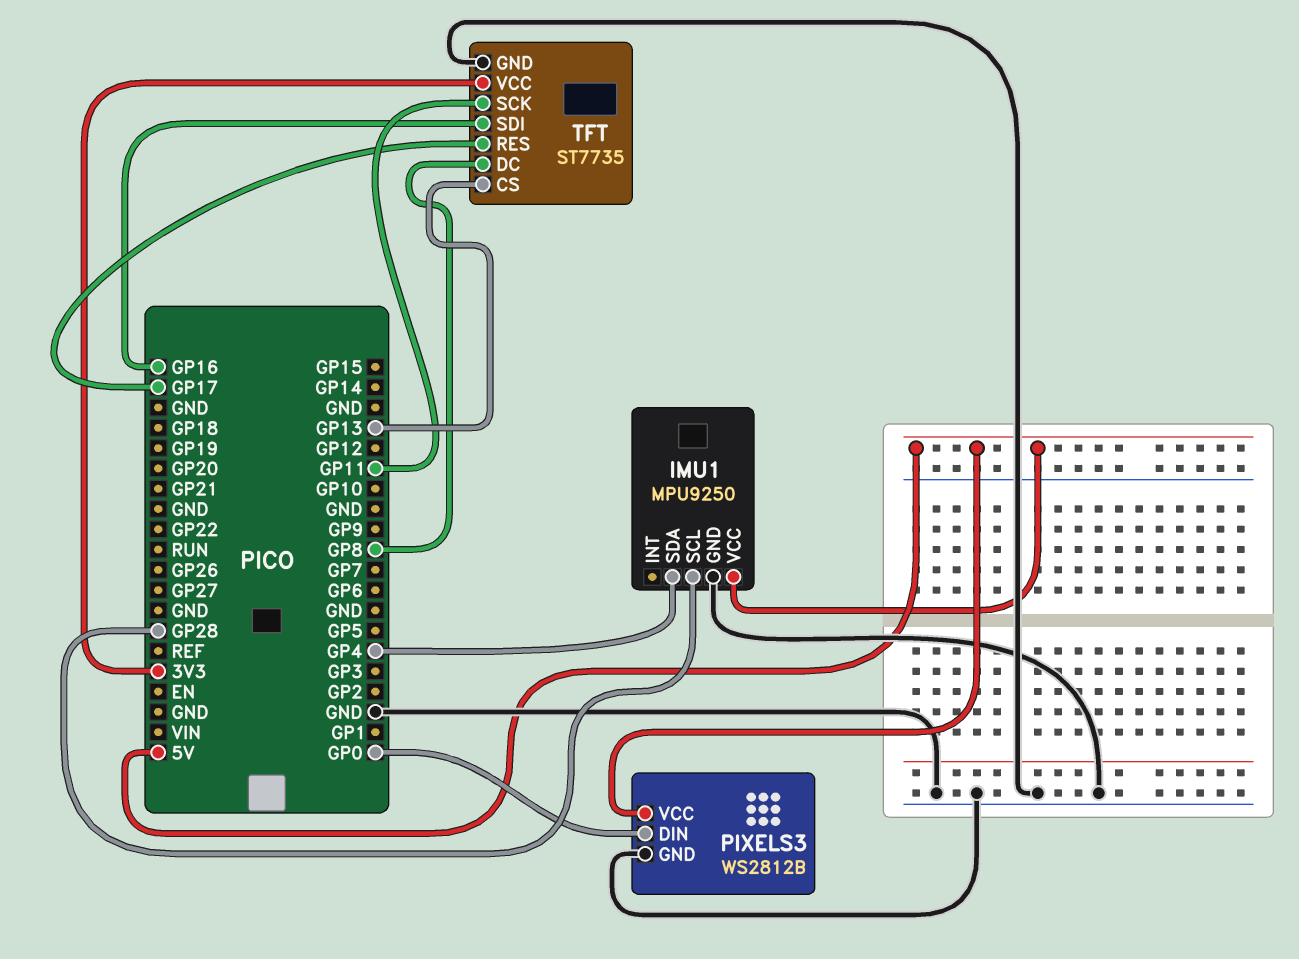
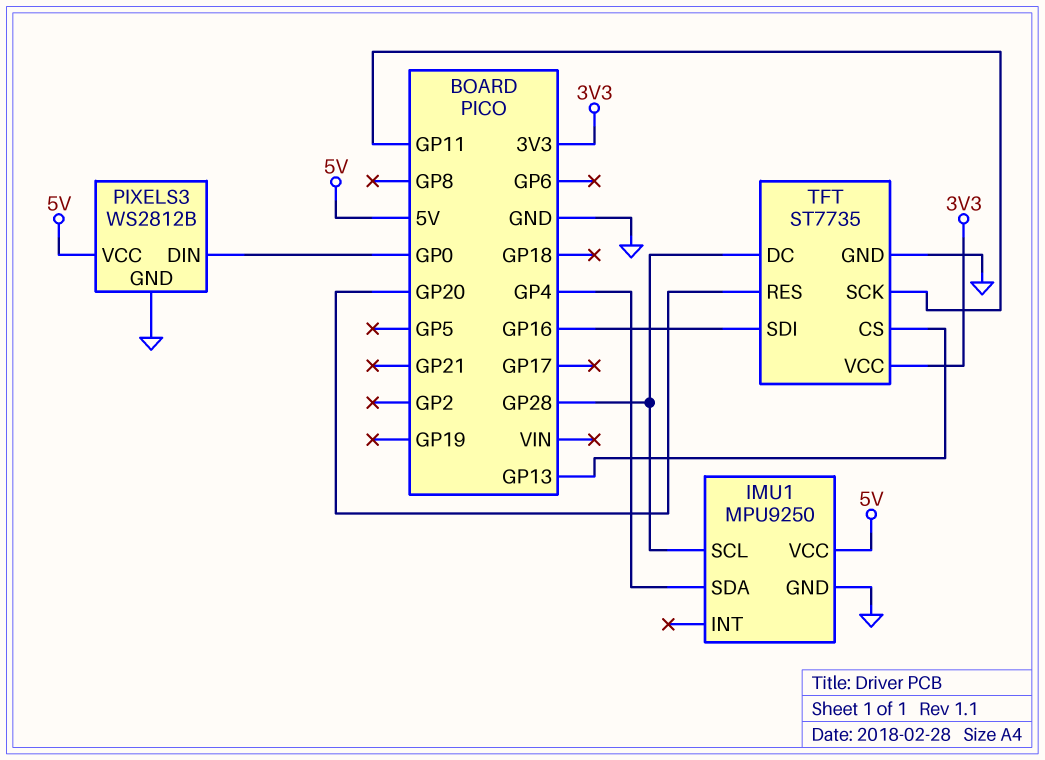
TFT pin DC: GP8 -> GP28
TFT pin RES: GP17 -> GP20

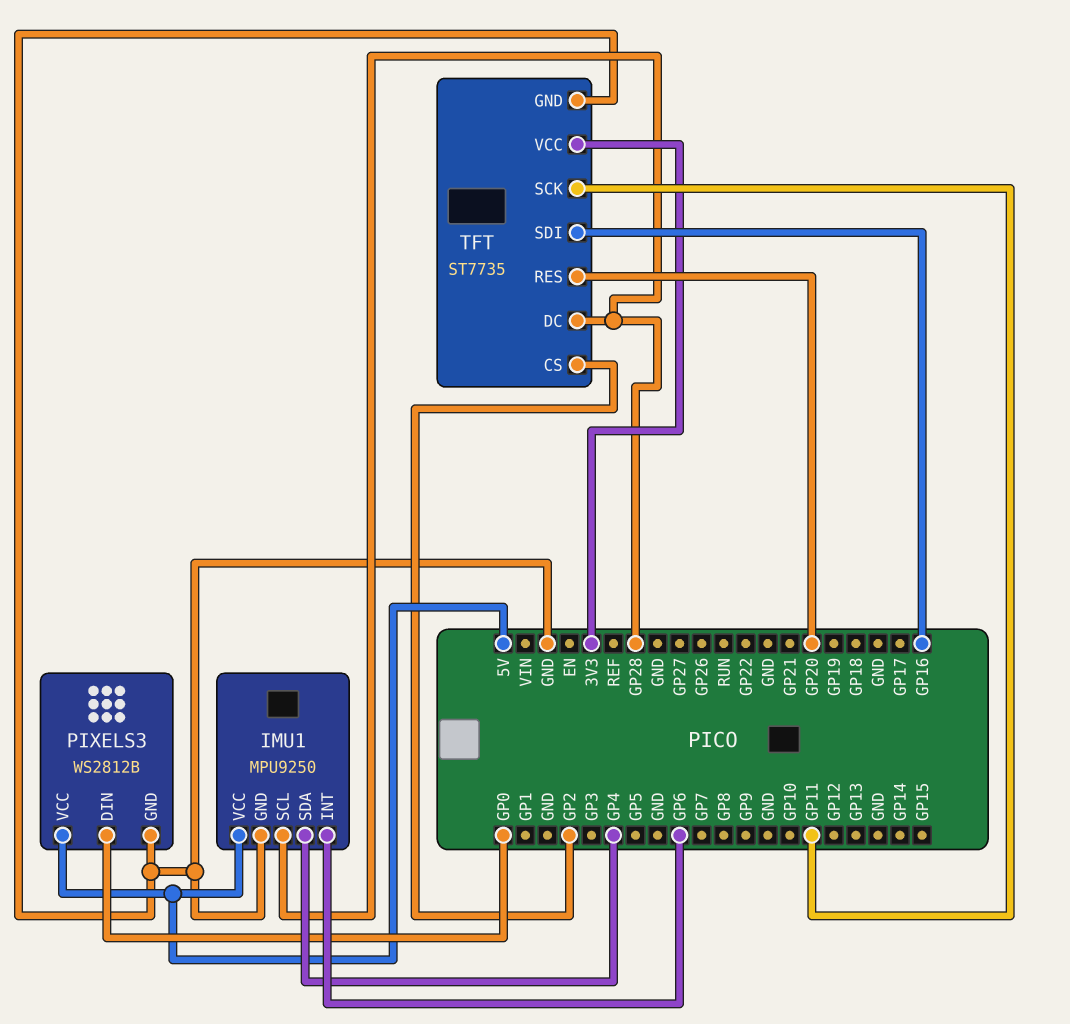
IMU1 pin INT: none -> GP6
TFT pin CS: GP13 -> GP2

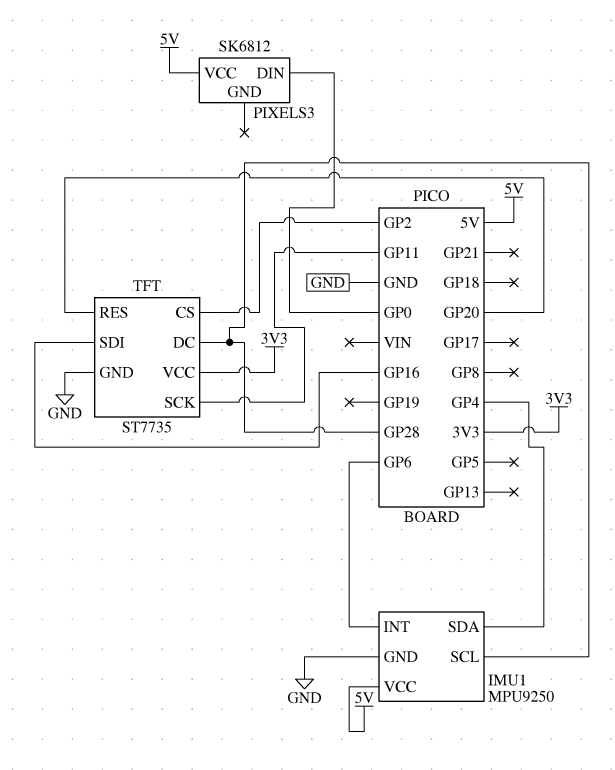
PIXELS3: WS2812B -> SK6812
PIXELS3 pin GND: GND -> none

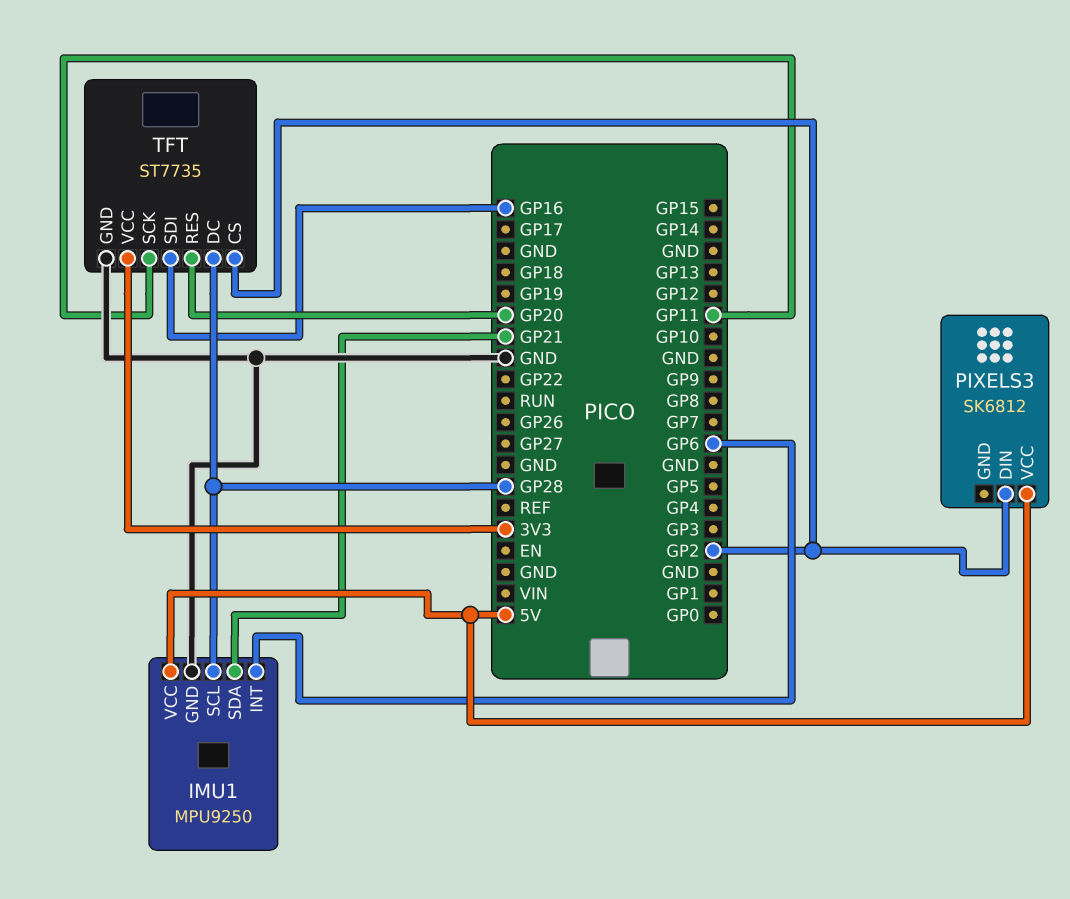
IMU1 pin SDA: GP4 -> GP21
PIXELS3 pin DIN: GP0 -> GP2

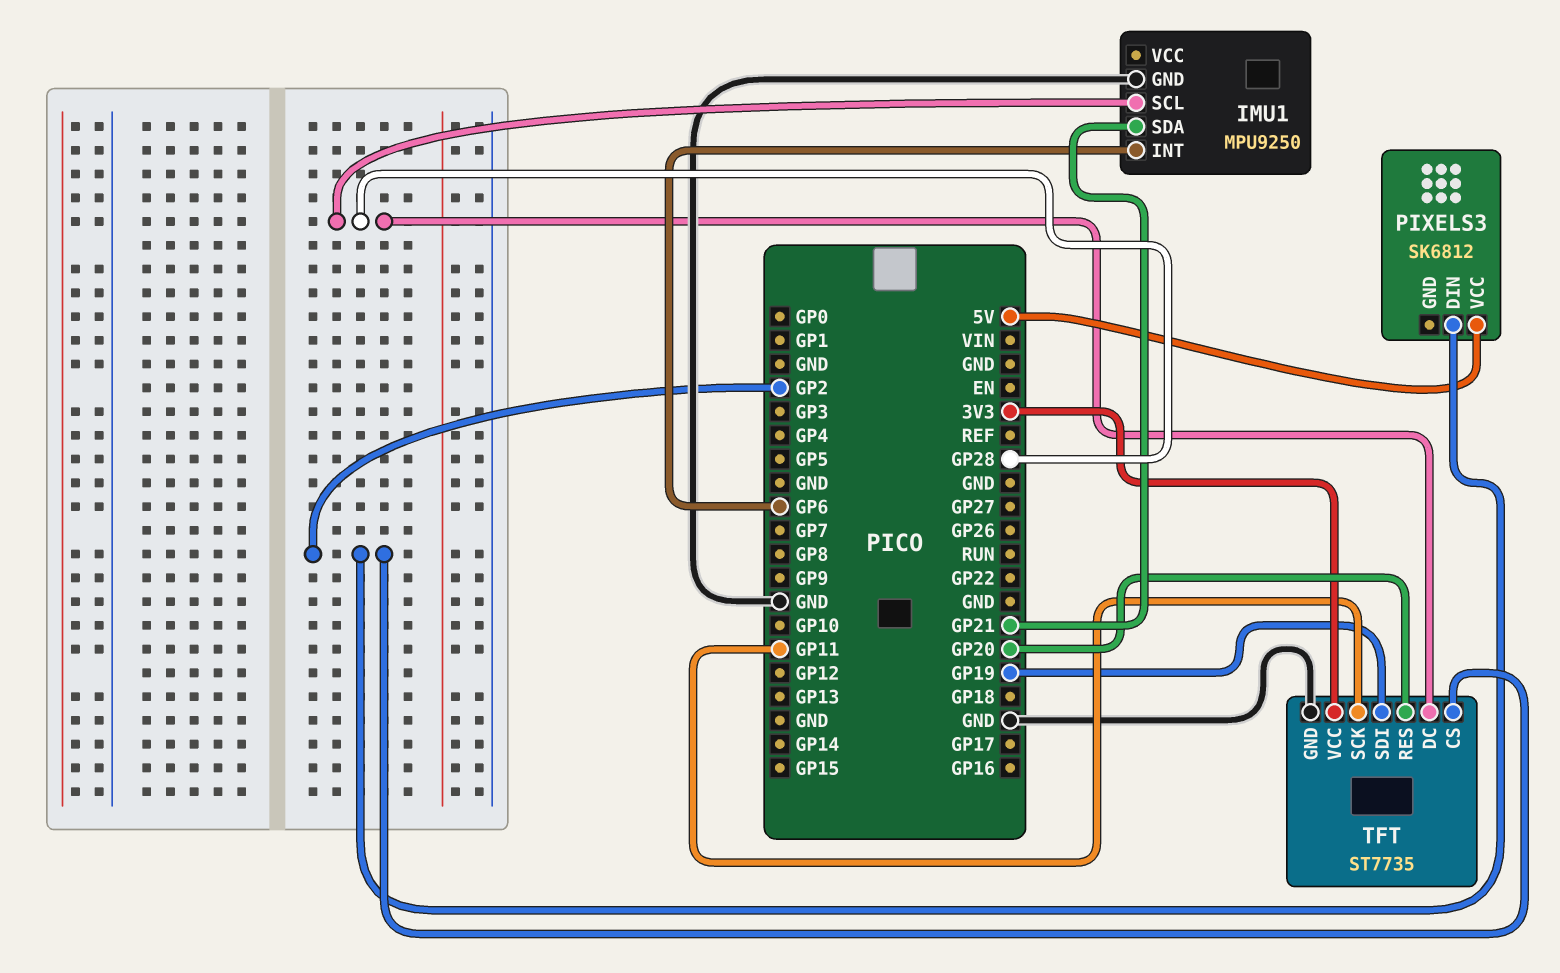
IMU1 pin VCC: 5V -> none
TFT pin SDI: GP16 -> GP19

